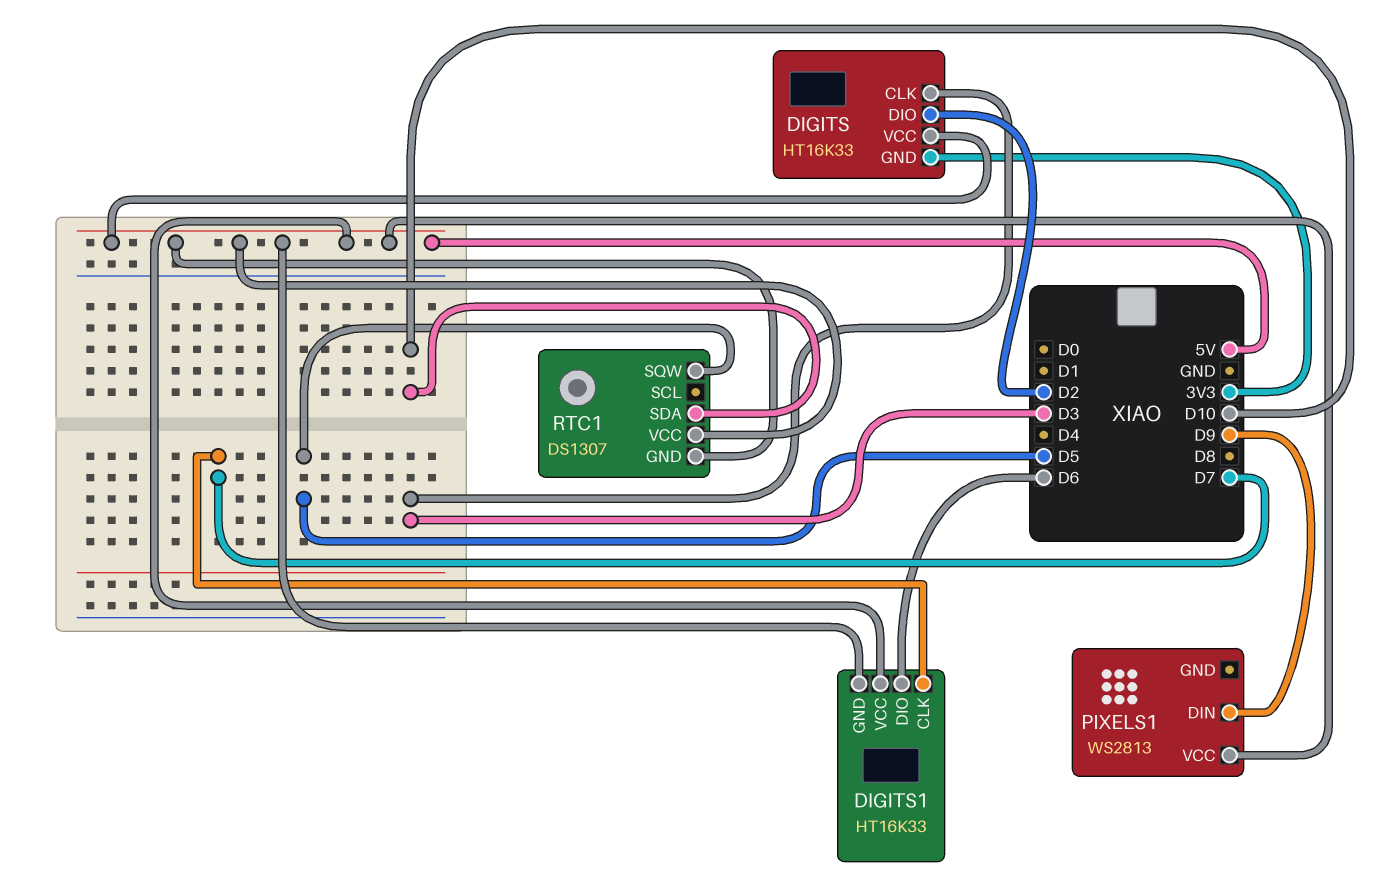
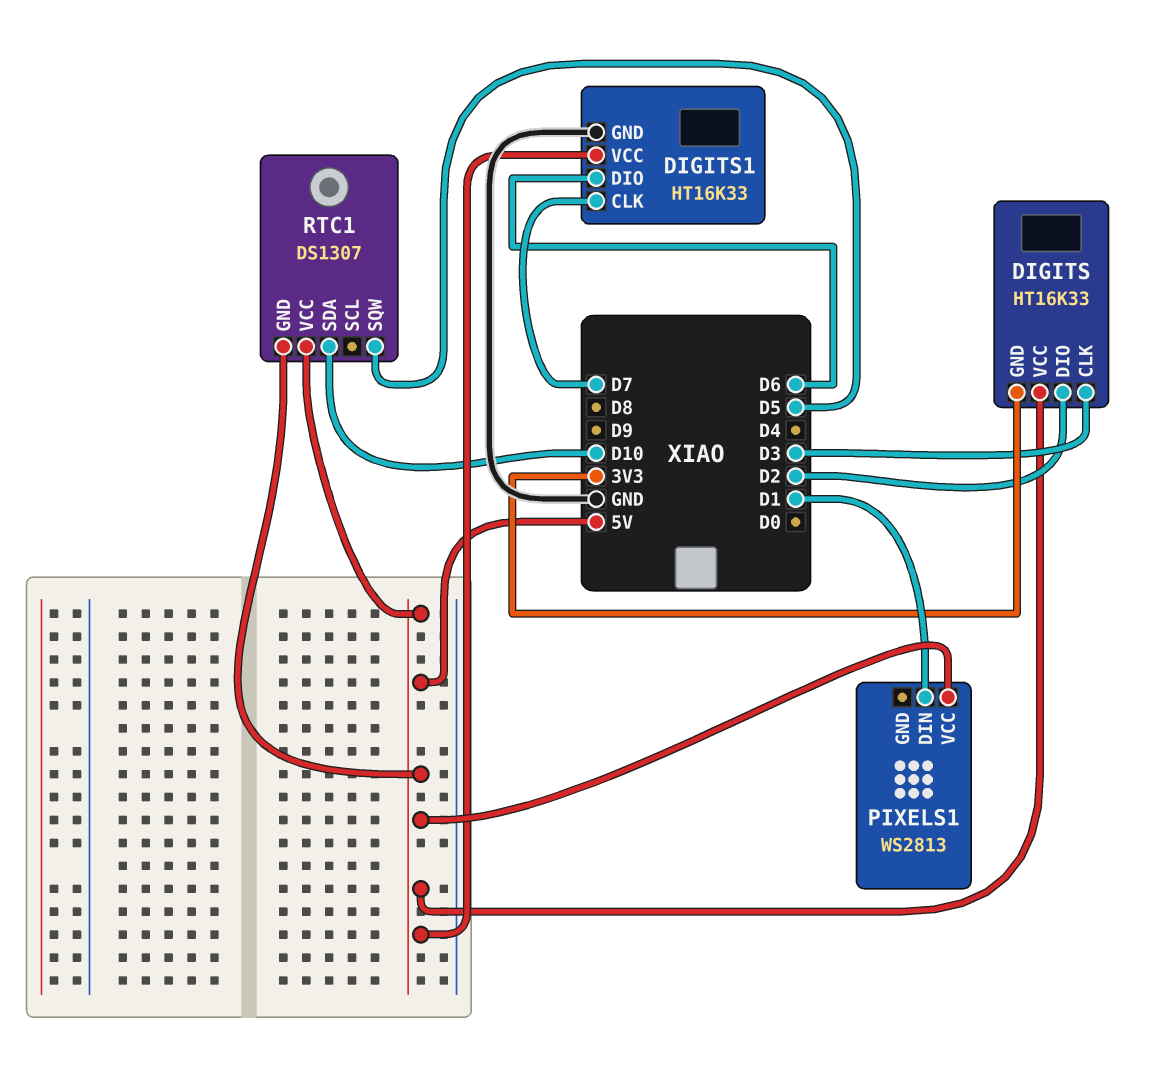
DIGITS1 pin GND: 5V -> GND
PIXELS1 pin DIN: D9 -> D1

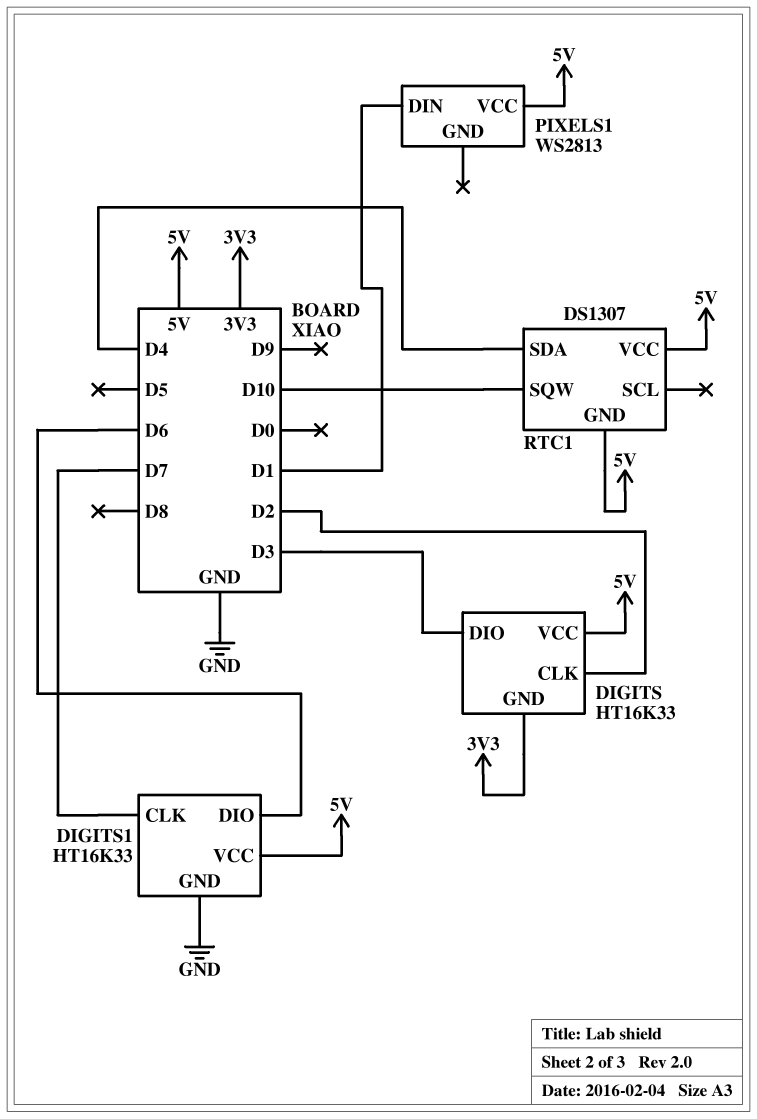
DIGITS pin CLK: D3 -> D2
DIGITS pin DIO: D2 -> D3
RTC1 pin SDA: D10 -> D4
RTC1 pin SQW: D5 -> D10

